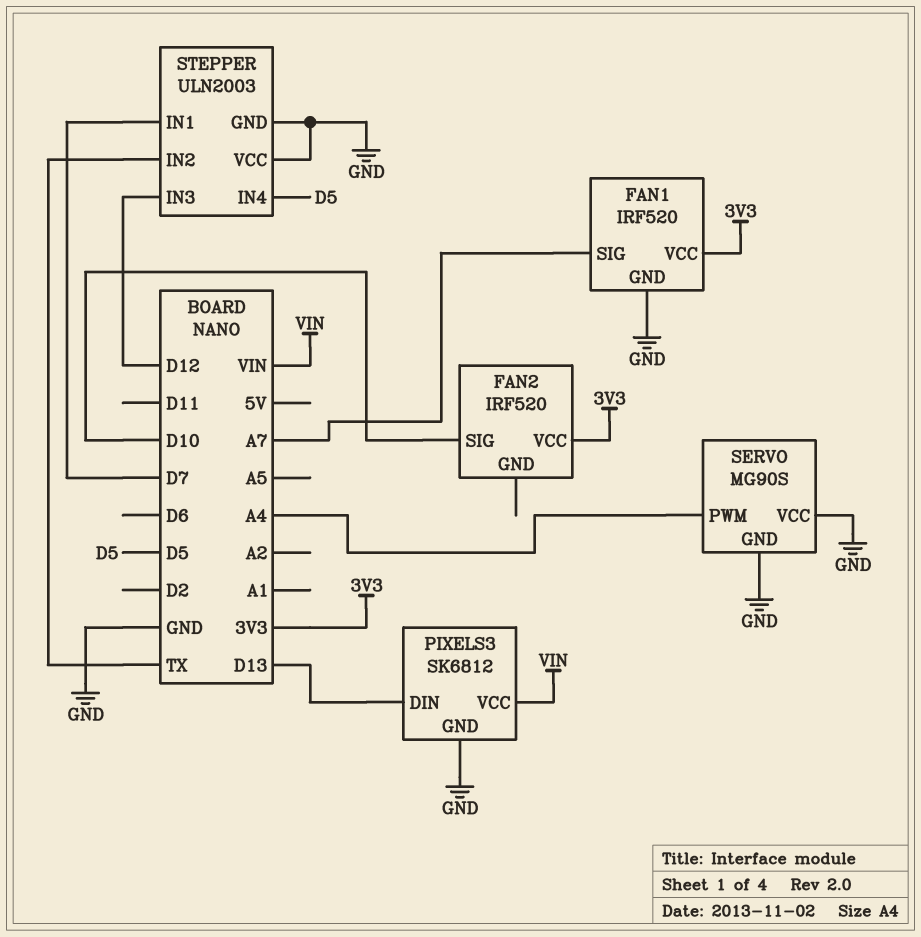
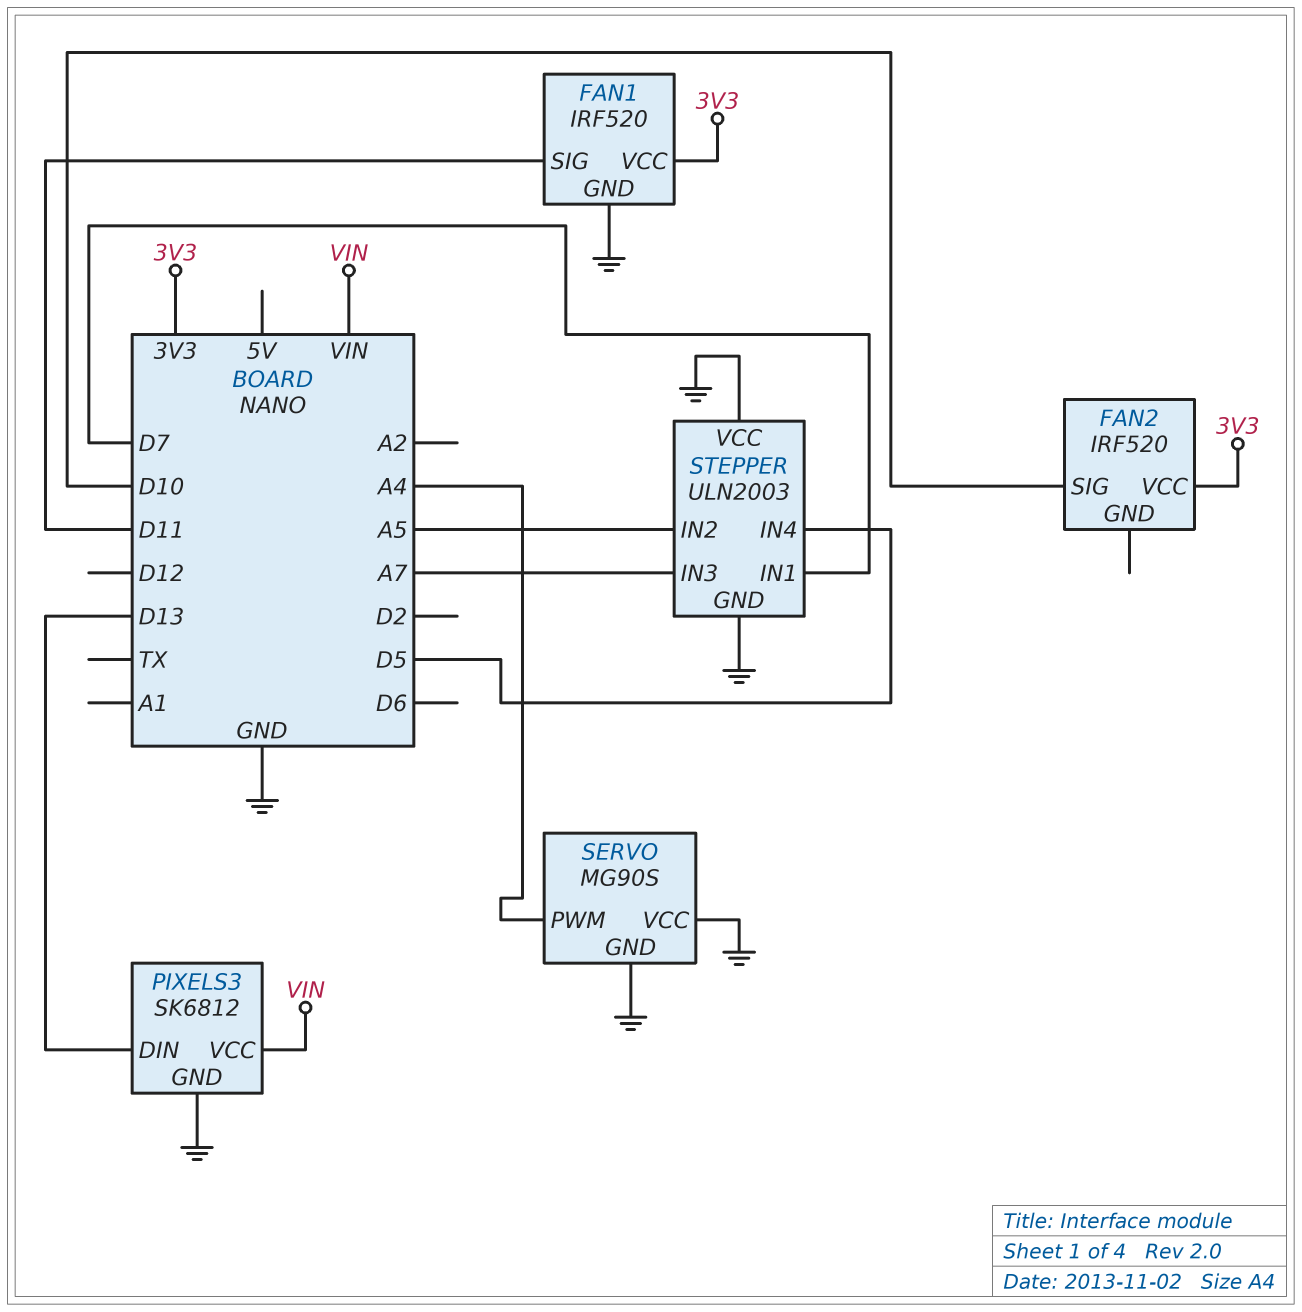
FAN1 pin SIG: A7 -> D11
STEPPER pin IN2: TX -> A5
STEPPER pin IN3: D12 -> A7

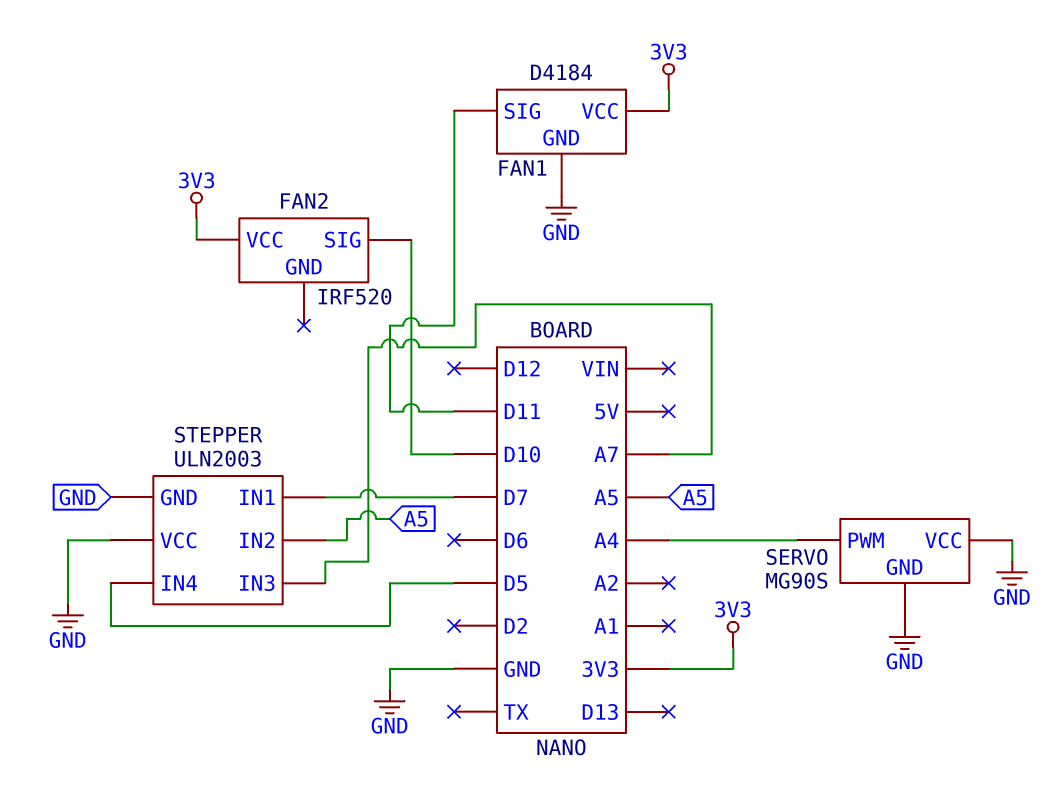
FAN1: IRF520 -> D4184
PIXELS3: SK6812 -> none
PIXELS3 pin DIN: D13 -> none
PIXELS3 pin GND: GND -> none
PIXELS3 pin VCC: VIN -> none

